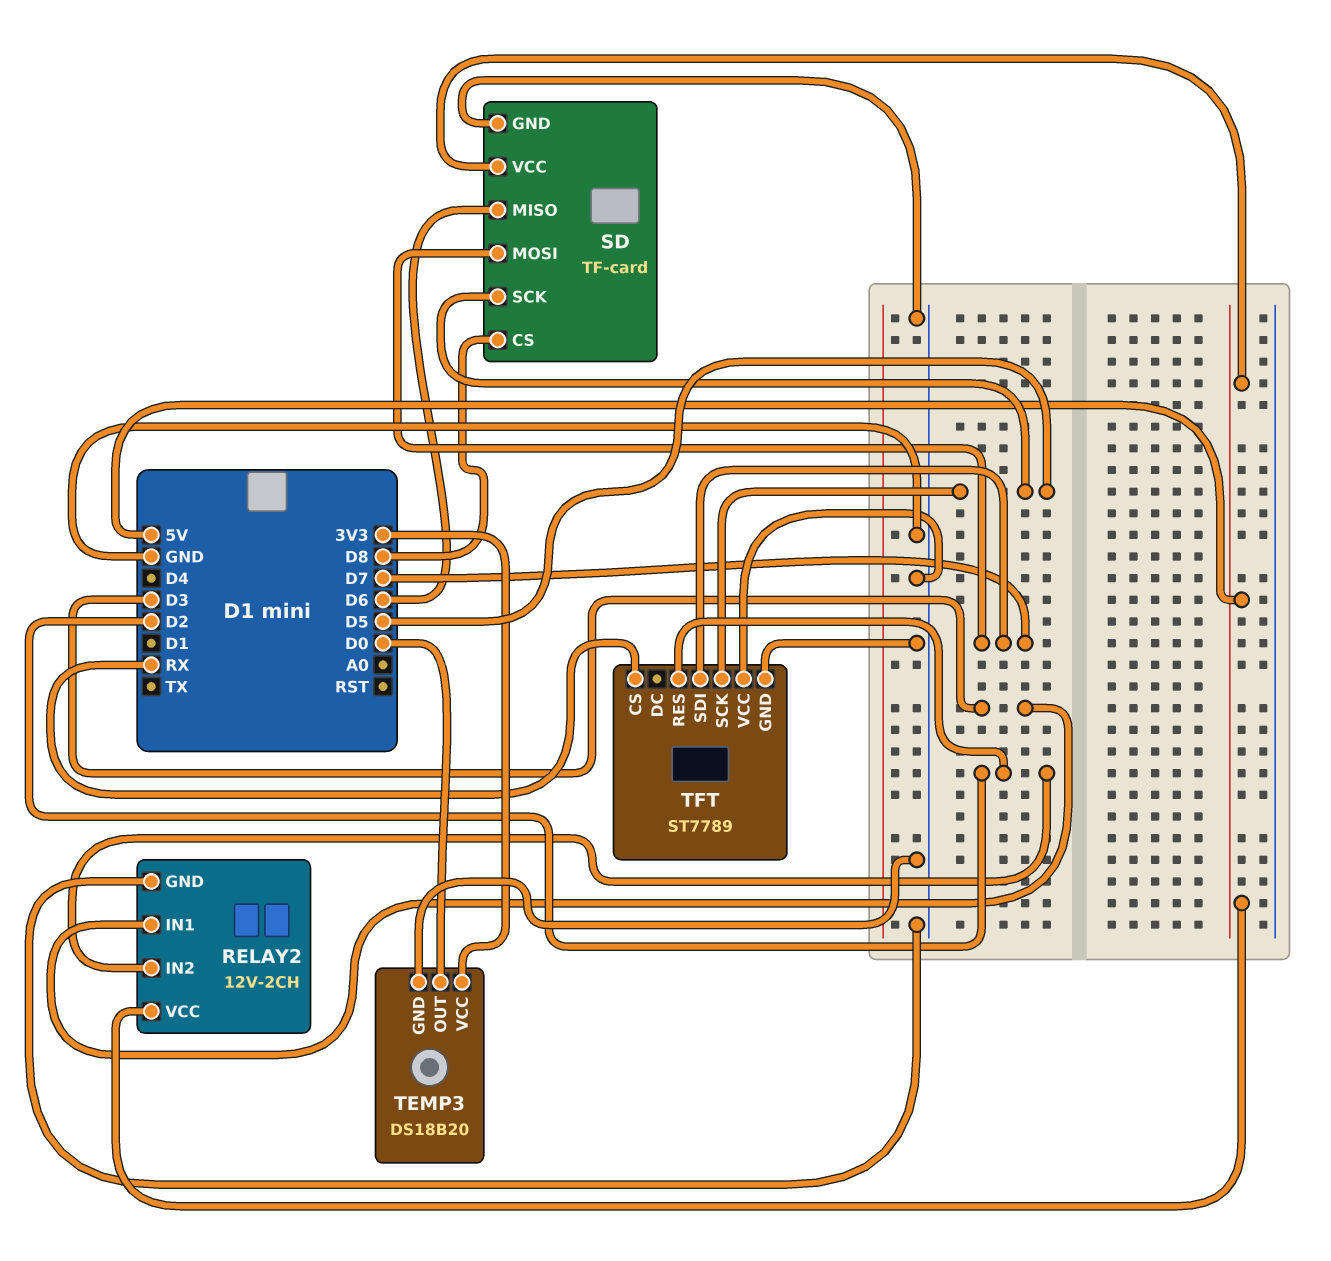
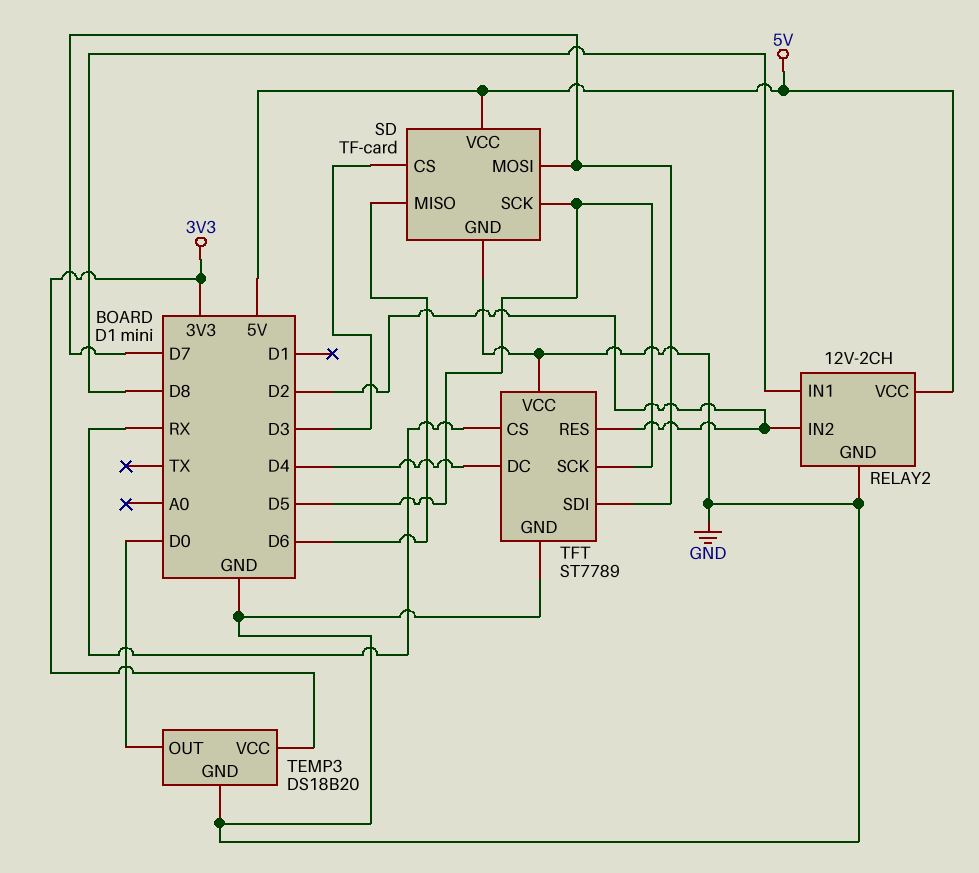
RELAY2 pin IN1: D3 -> D8
SD pin CS: D8 -> D3
TFT pin DC: none -> D4

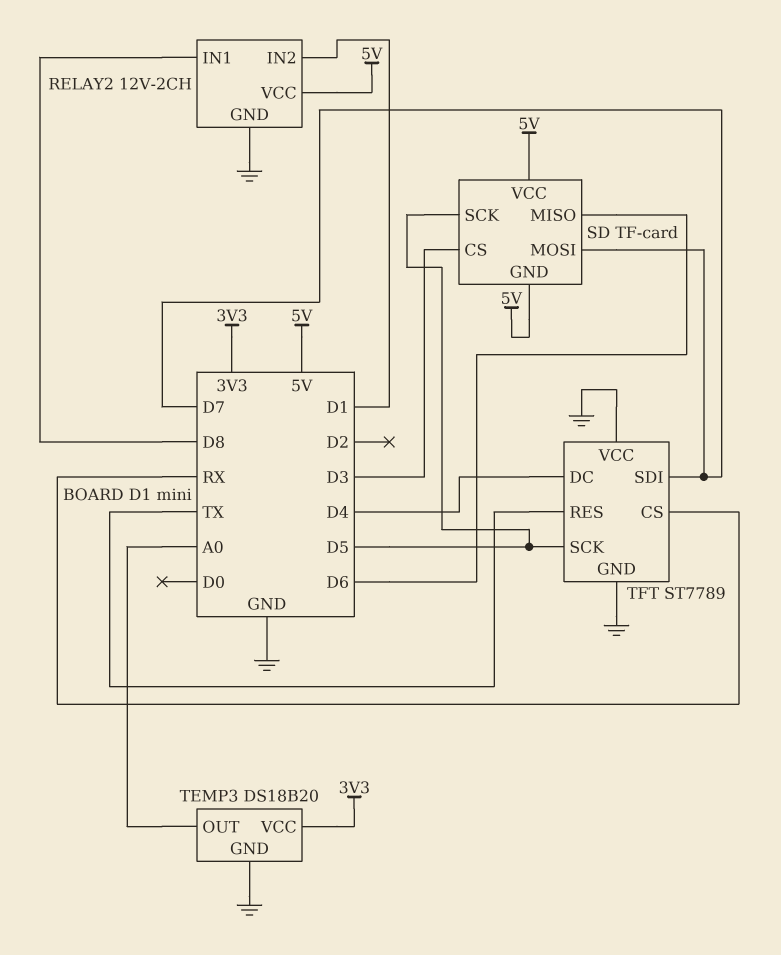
RELAY2 pin IN2: D2 -> D1
SD pin GND: GND -> 5V
TEMP3 pin OUT: D0 -> A0
TFT pin RES: D2 -> TX

